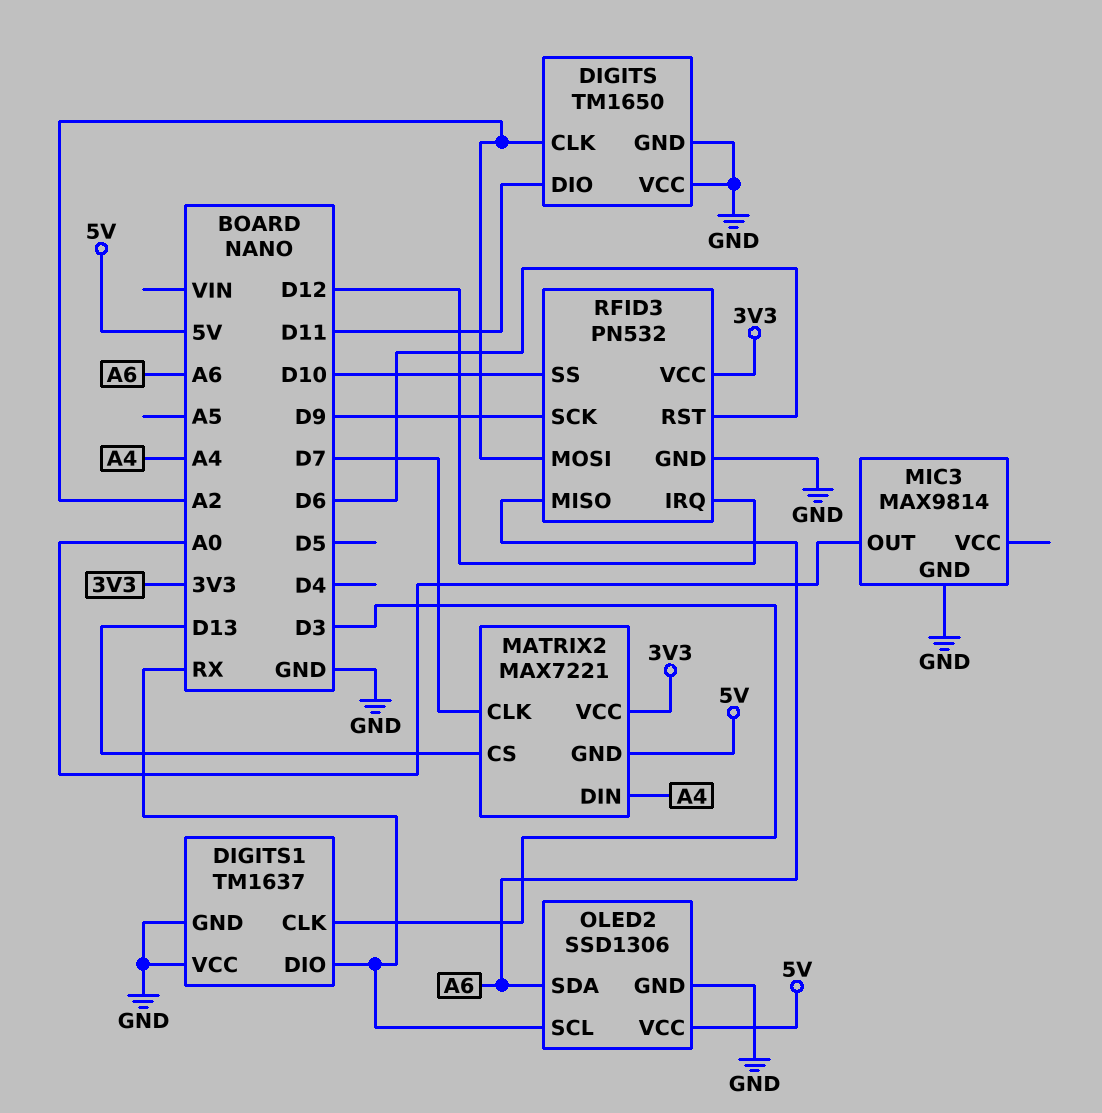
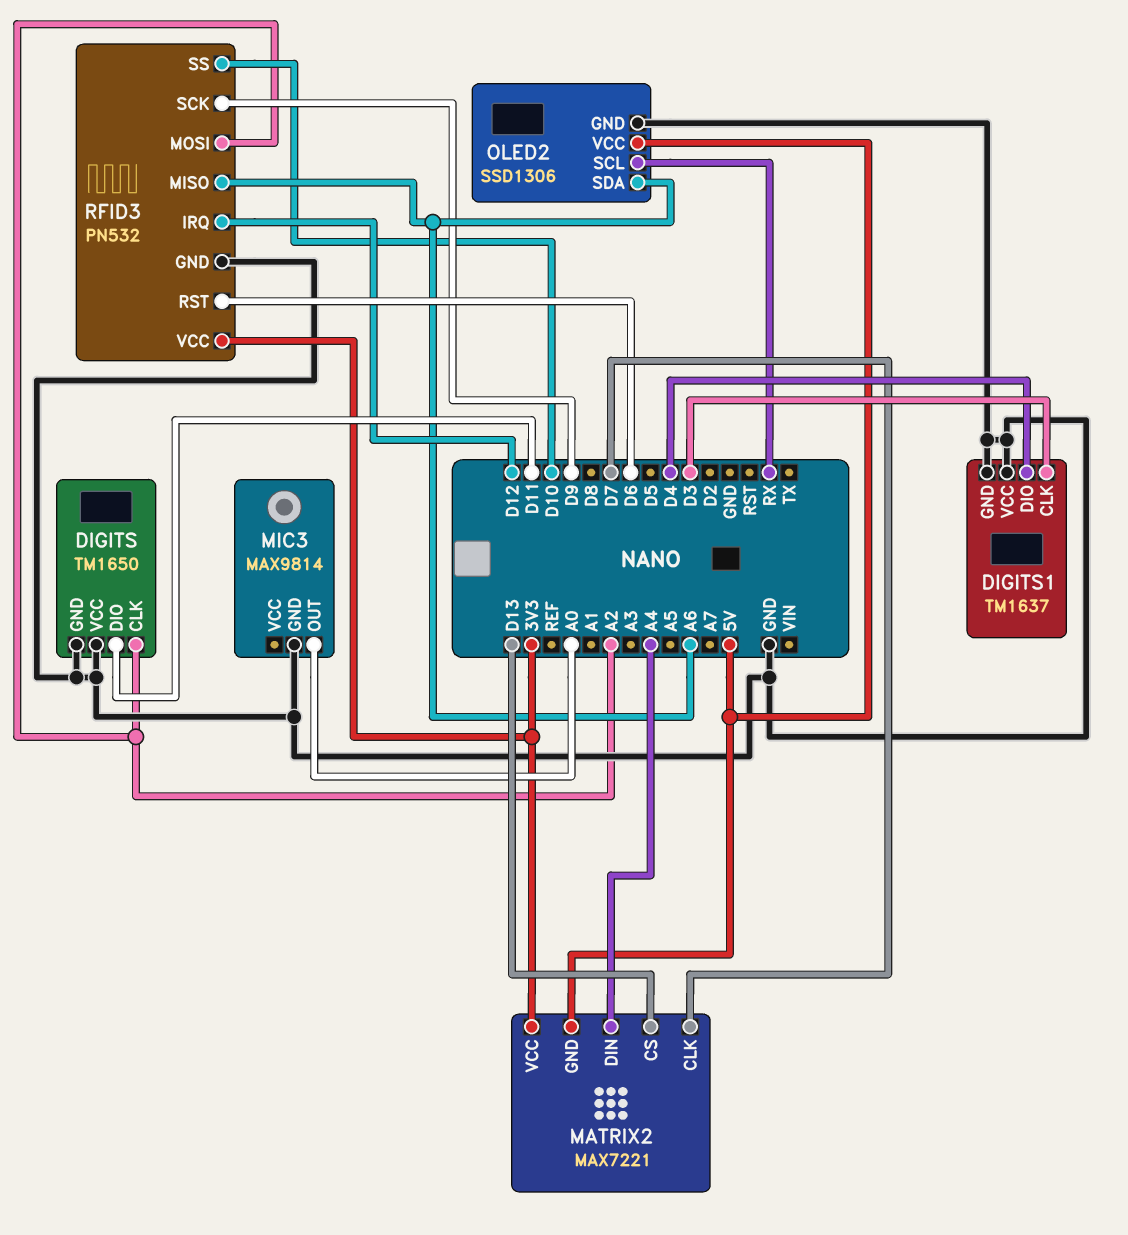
DIGITS1 pin DIO: RX -> D4

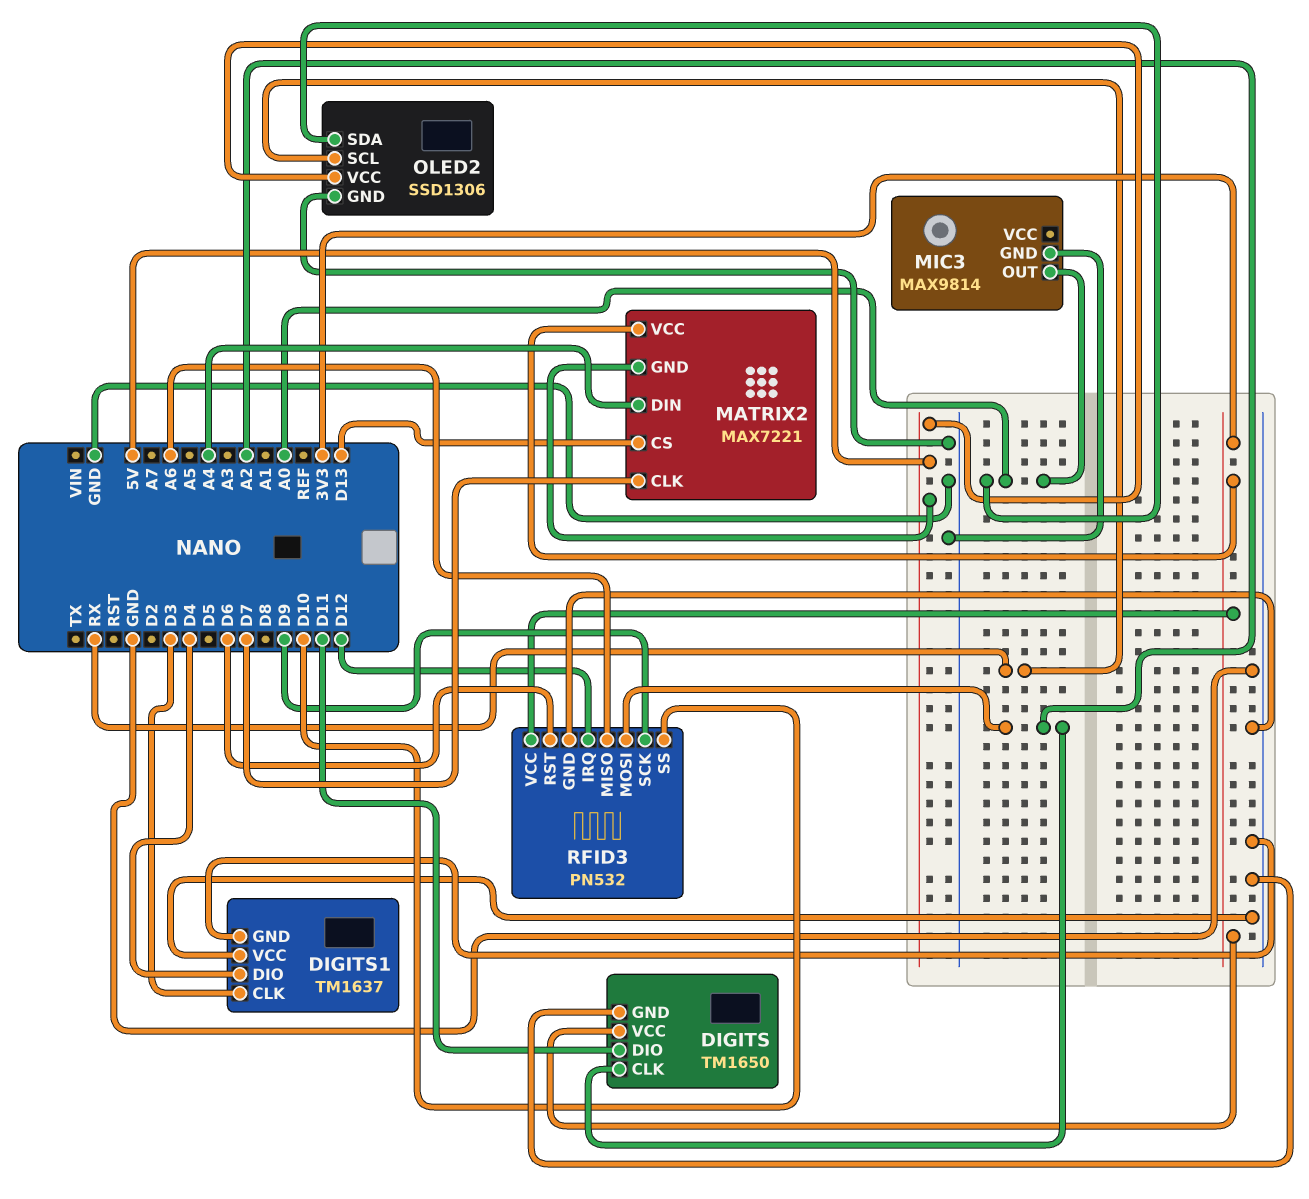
DIGITS pin VCC: GND -> 3V3
OLED2 pin SDA: A6 -> A0

